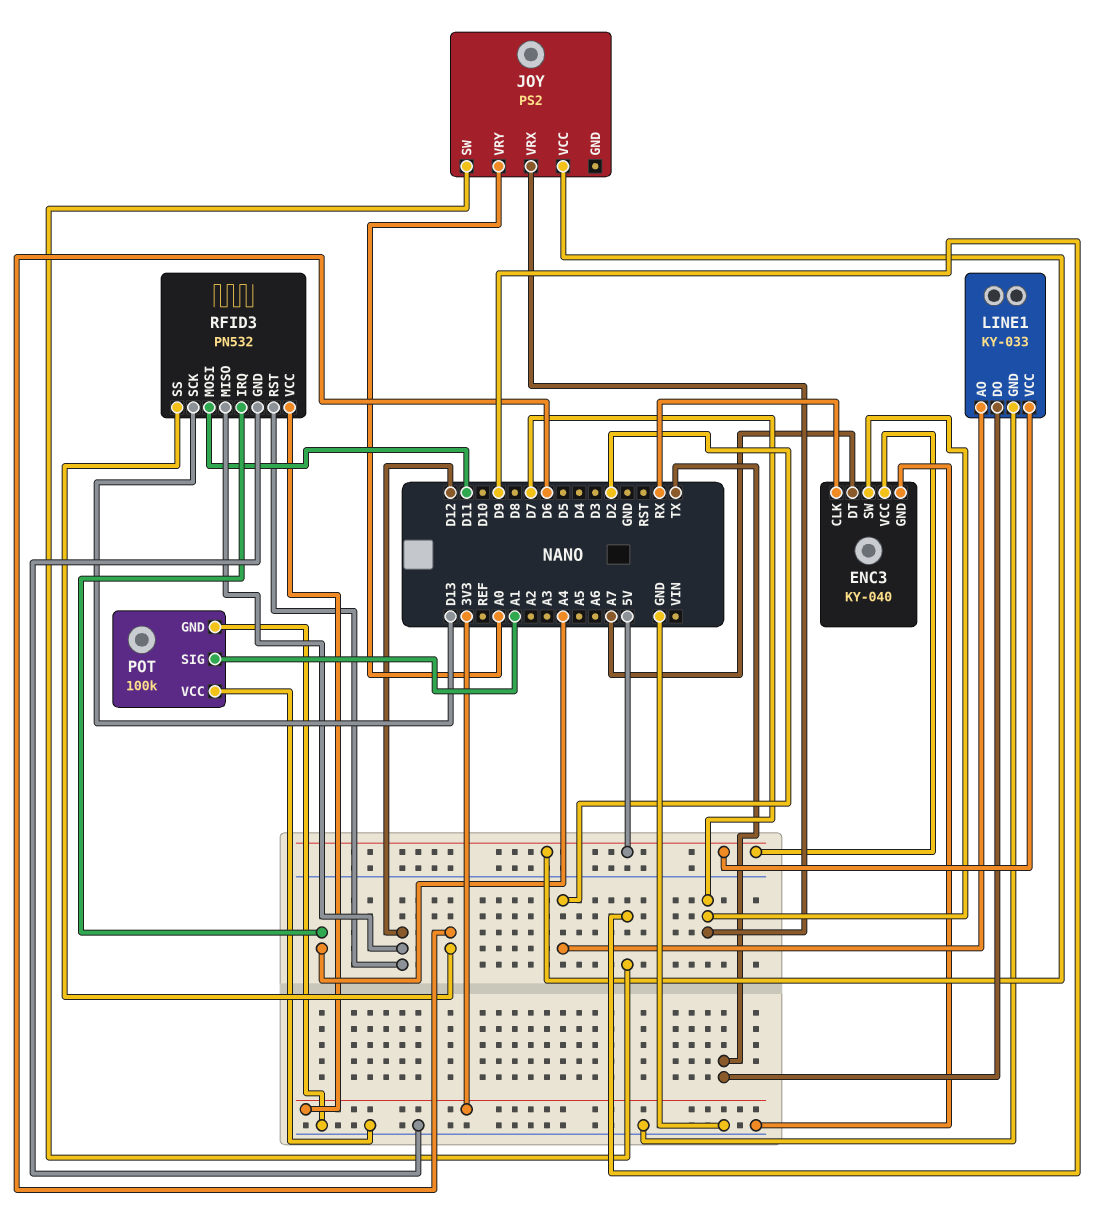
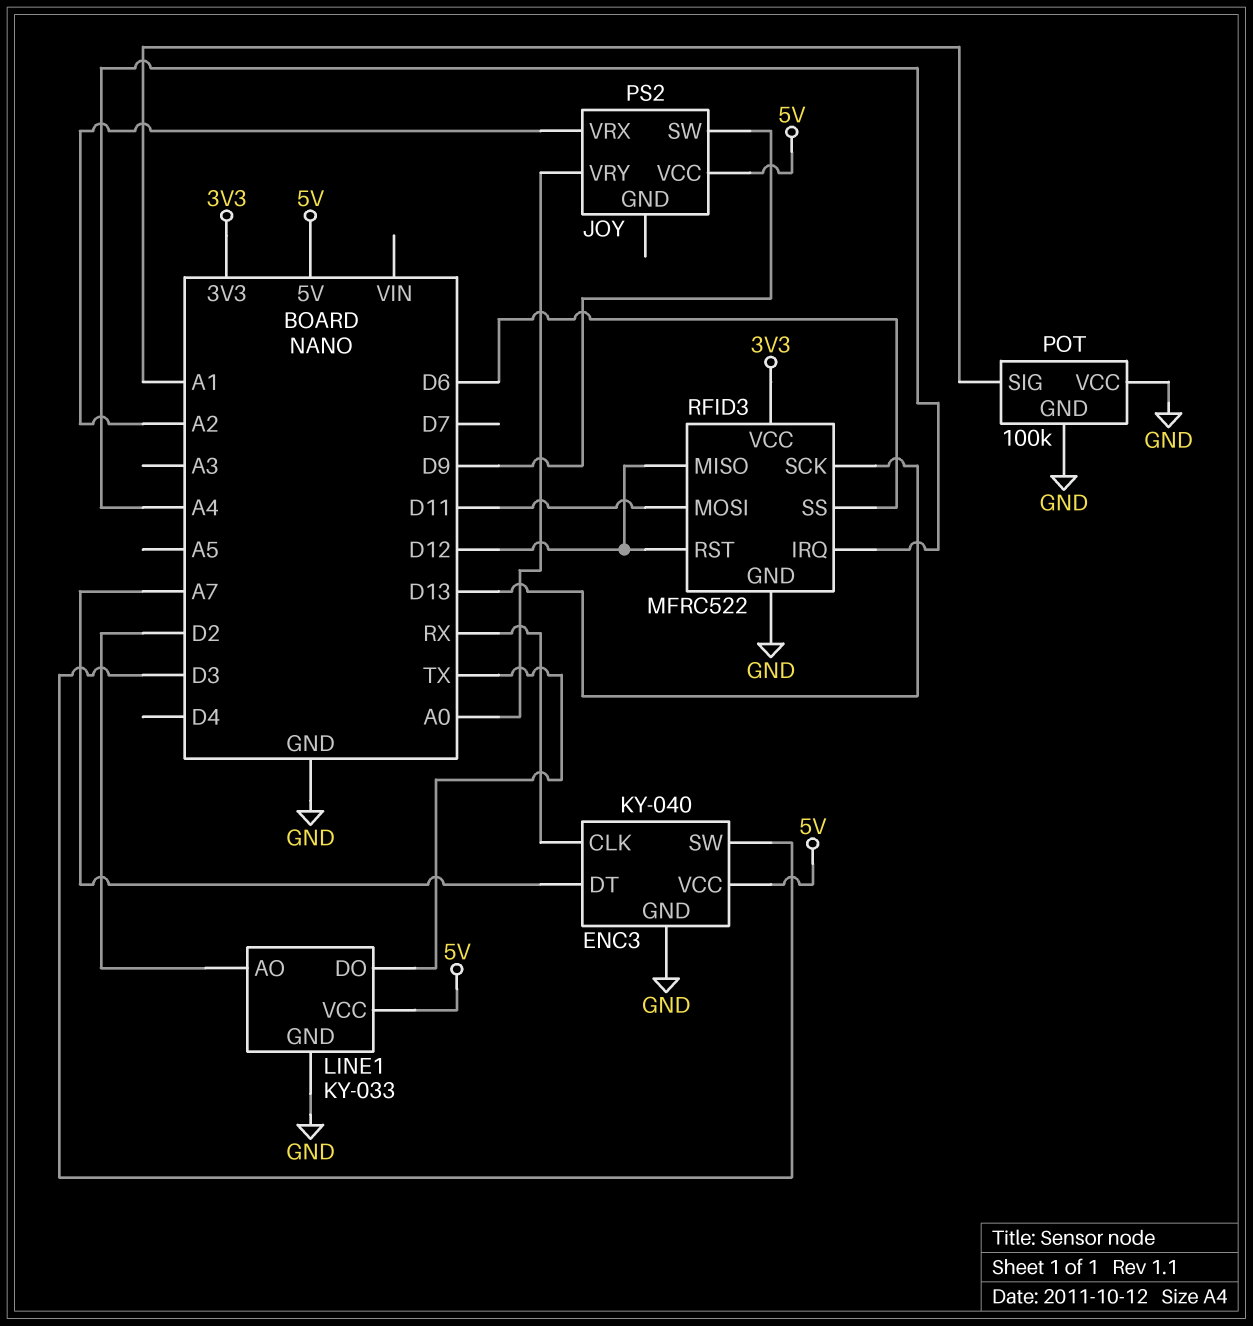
ENC3 pin SW: D7 -> D3
JOY pin VRX: D7 -> A2
RFID3: PN532 -> MFRC522

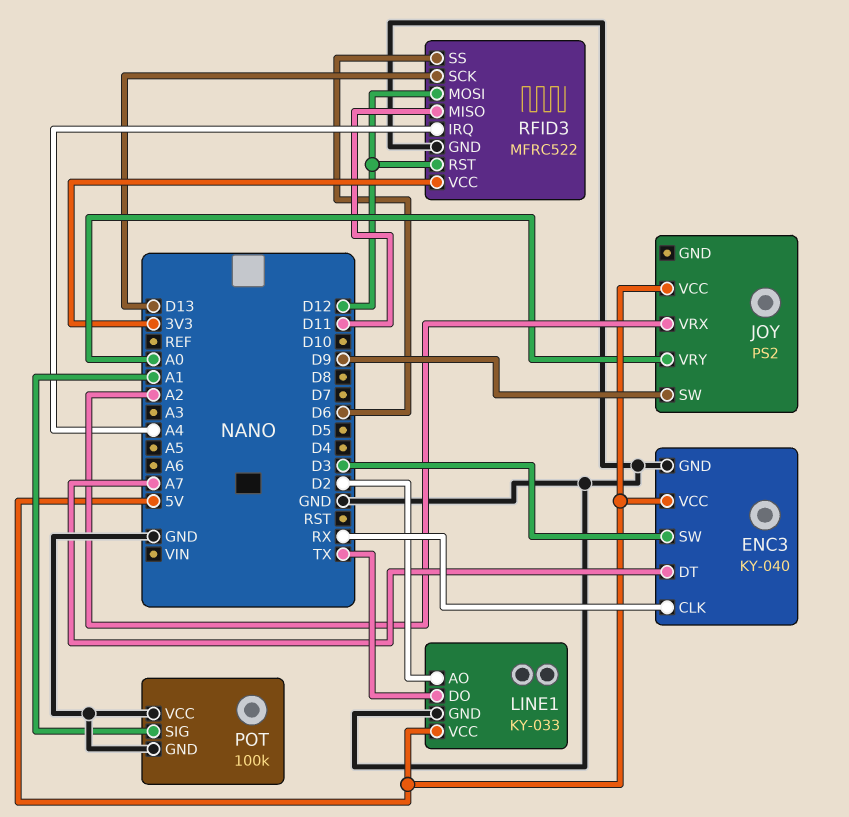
RFID3 pin MISO: D12 -> D11
RFID3 pin MOSI: D11 -> D12

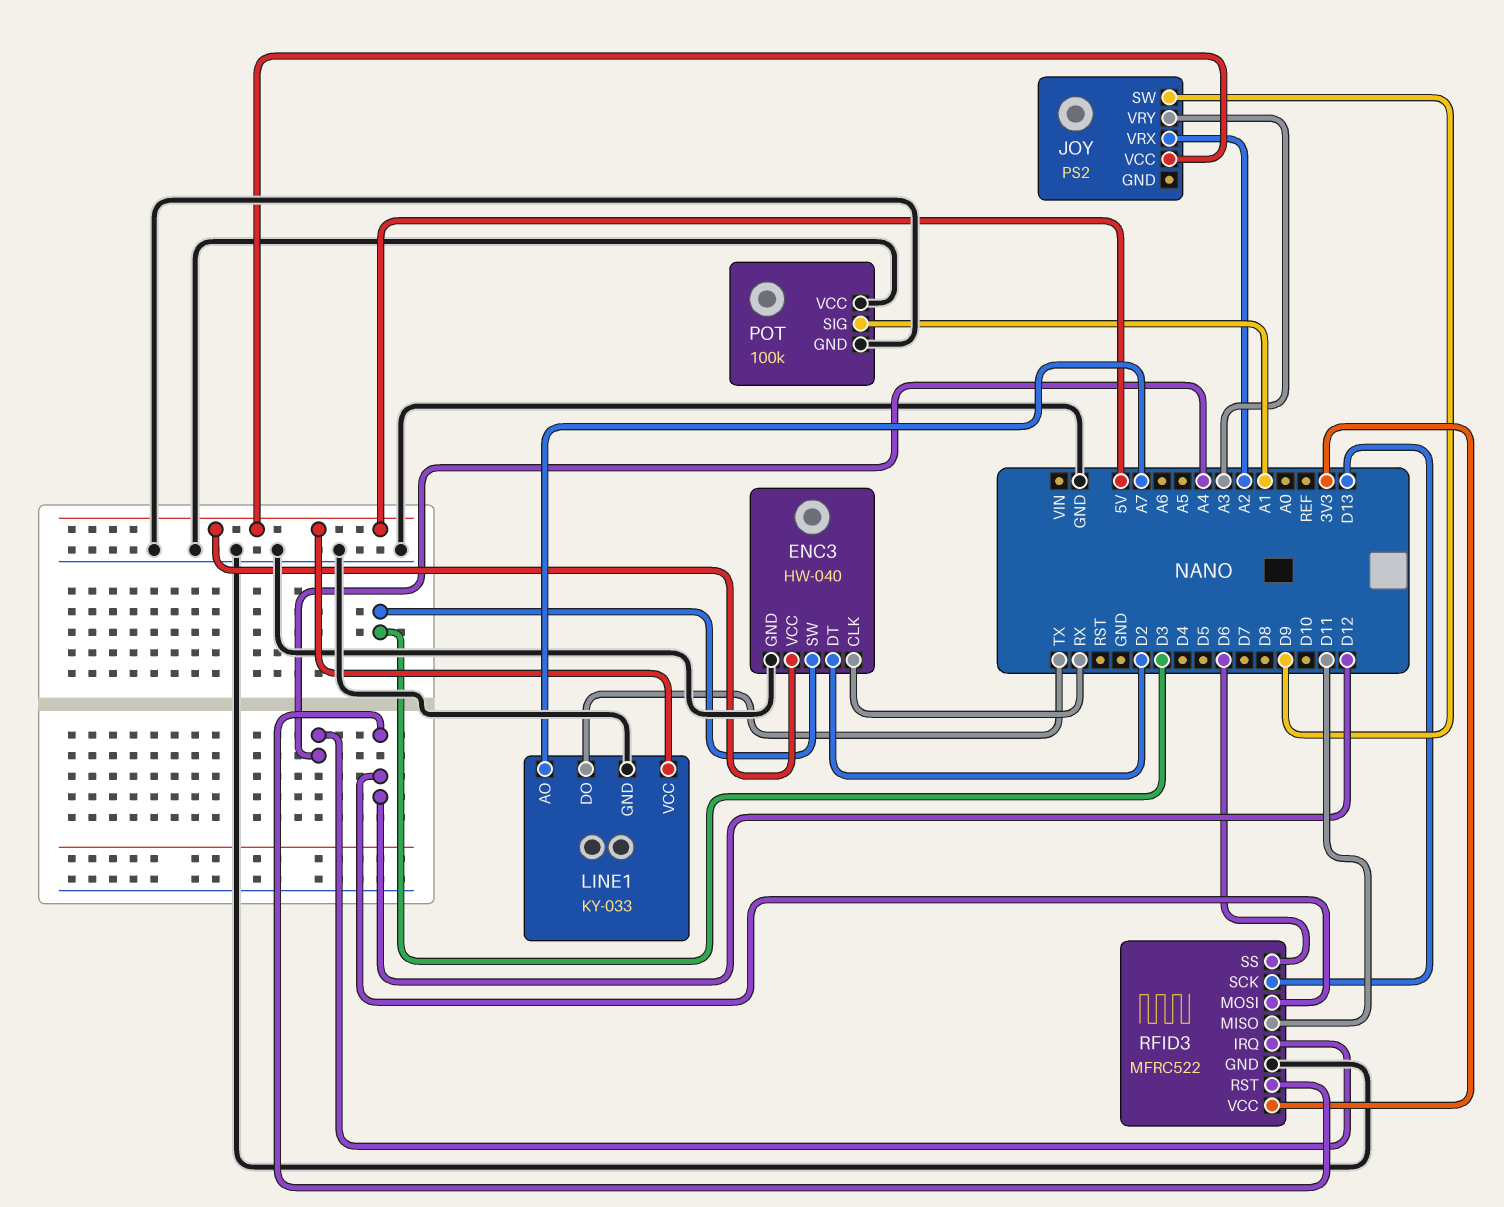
ENC3: KY-040 -> HW-040
ENC3 pin DT: A7 -> D2
JOY pin VRY: A0 -> A3
LINE1 pin AO: D2 -> A7

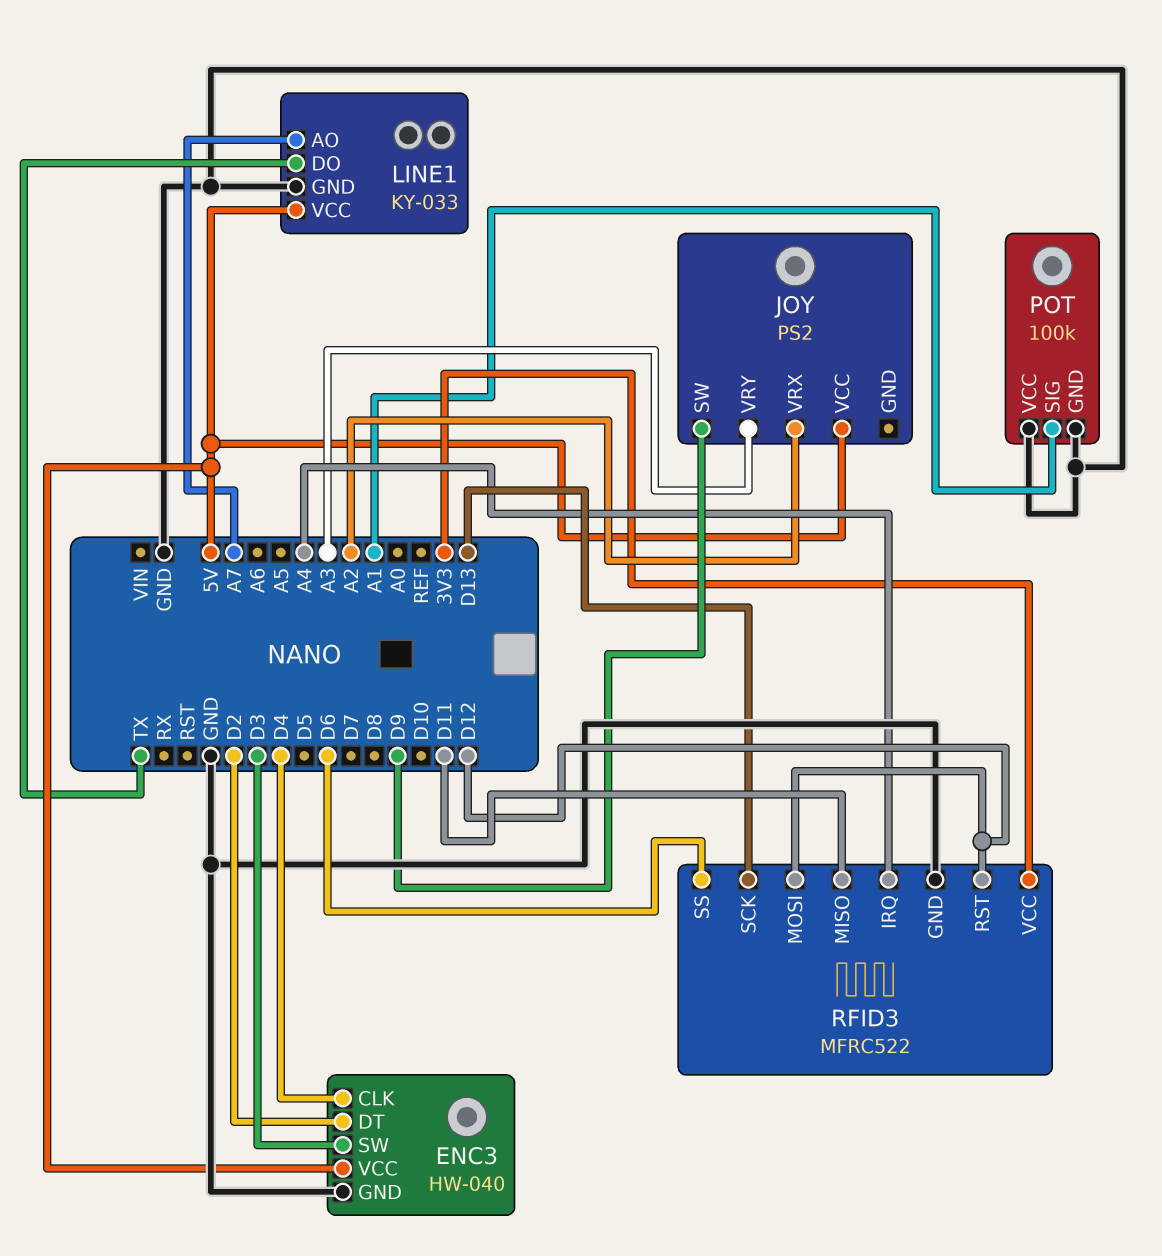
ENC3 pin CLK: RX -> D4

